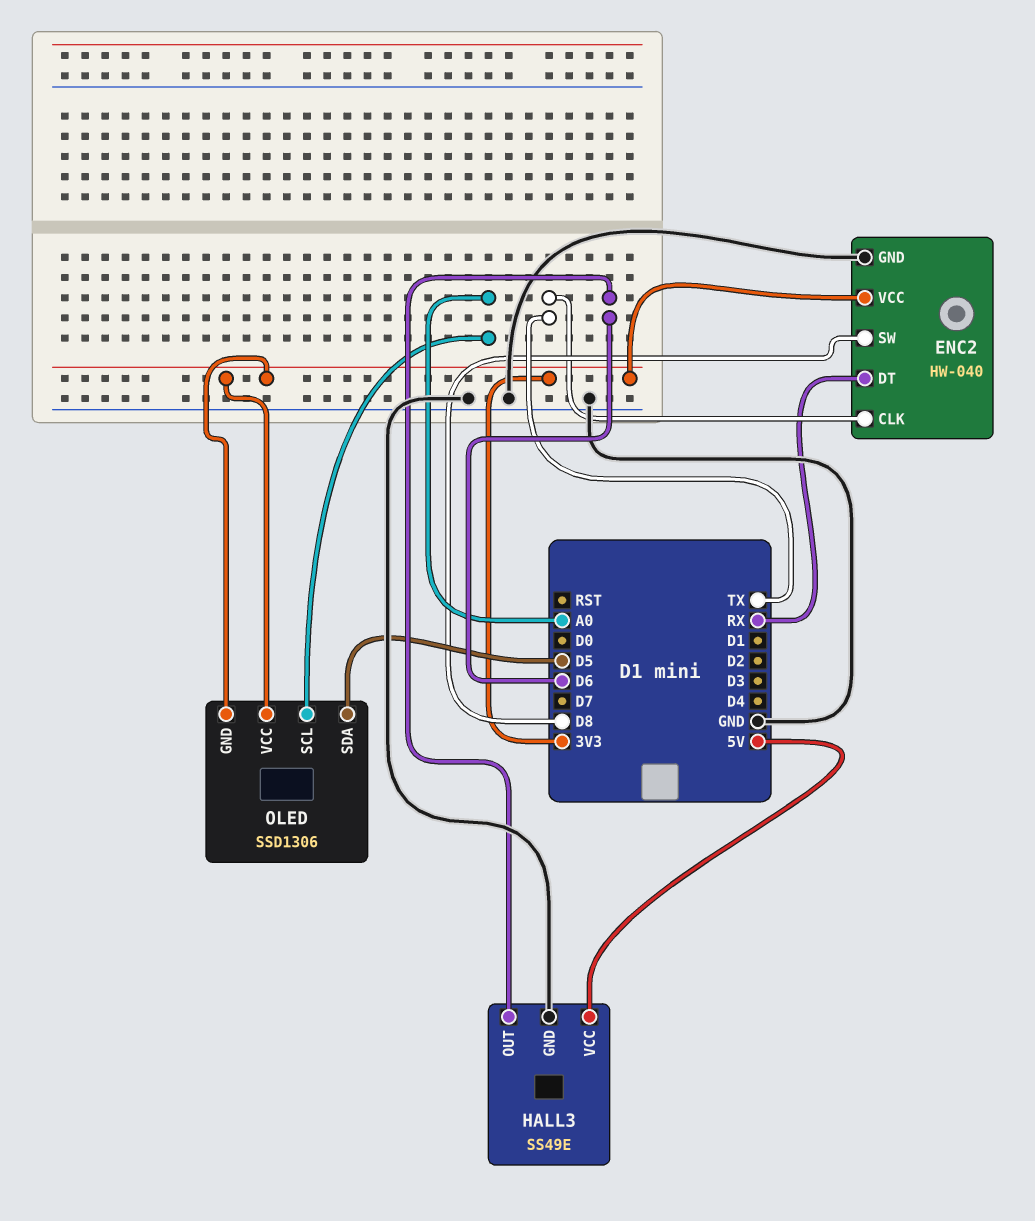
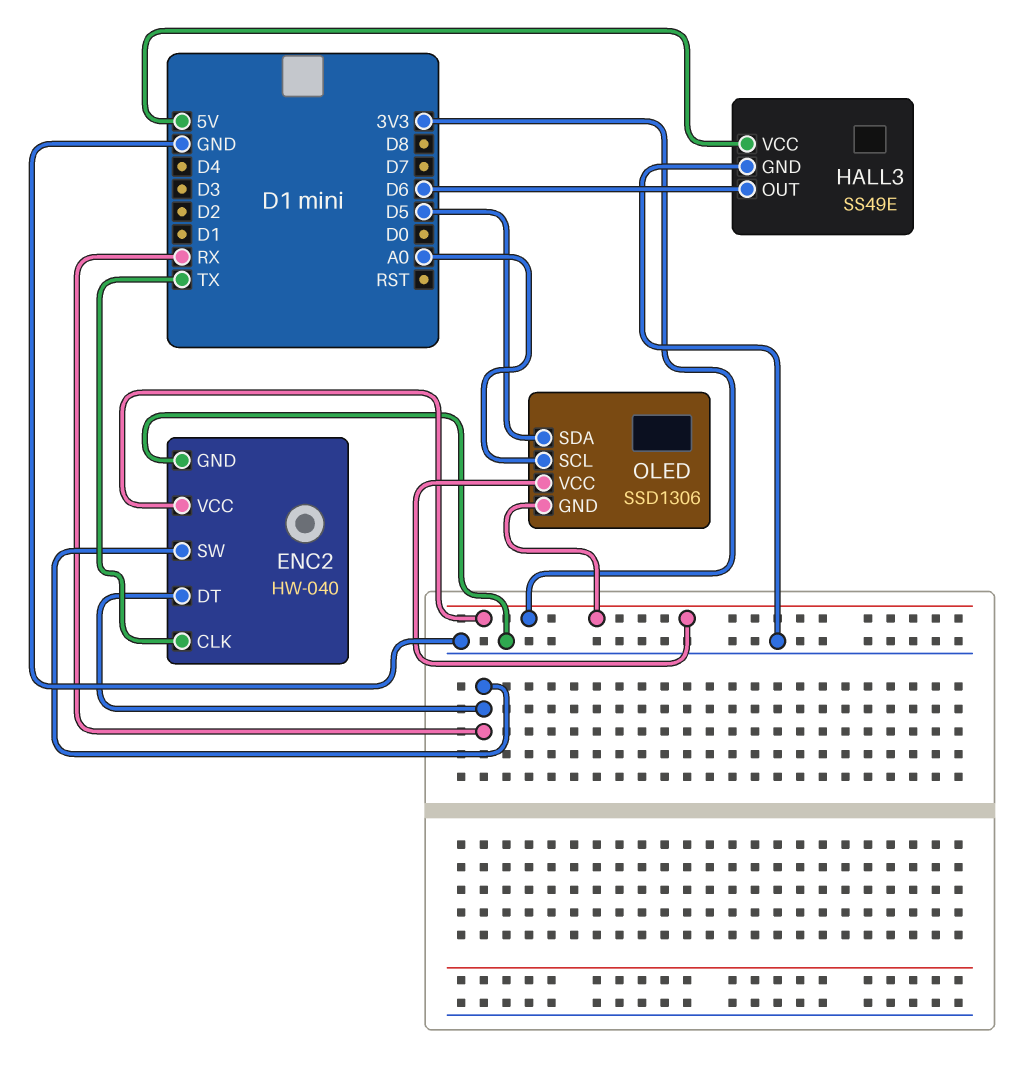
ENC2 pin SW: D8 -> RX

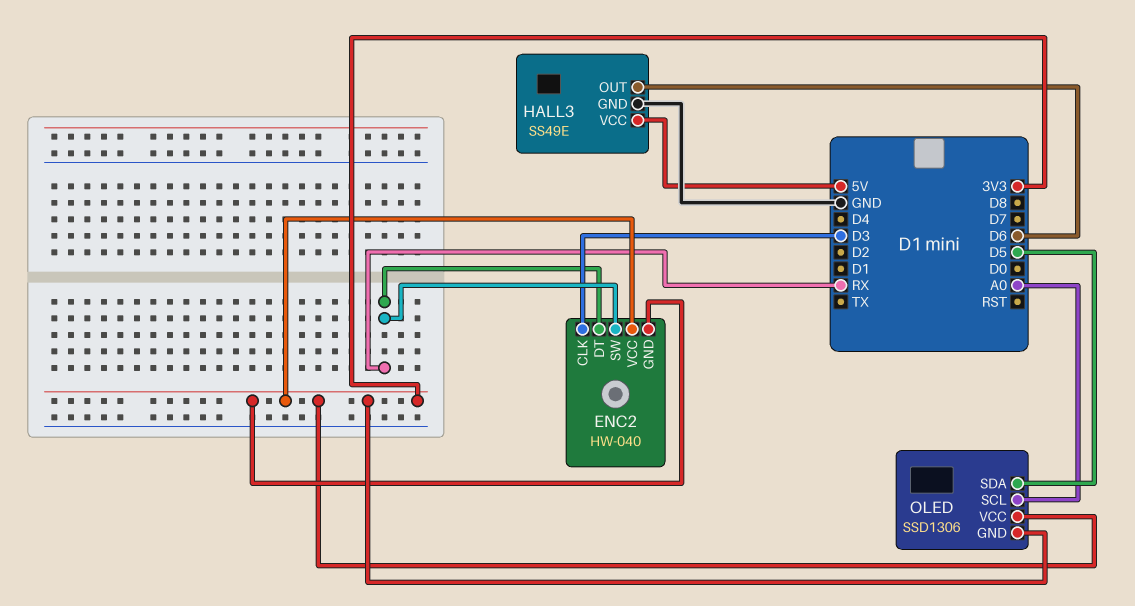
ENC2 pin CLK: TX -> D3
ENC2 pin GND: GND -> 3V3

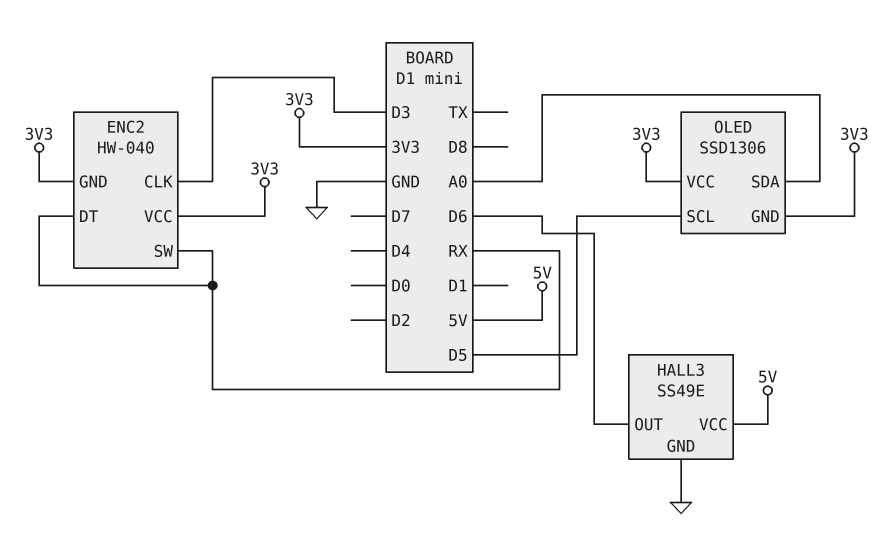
OLED pin SCL: A0 -> D5
OLED pin SDA: D5 -> A0

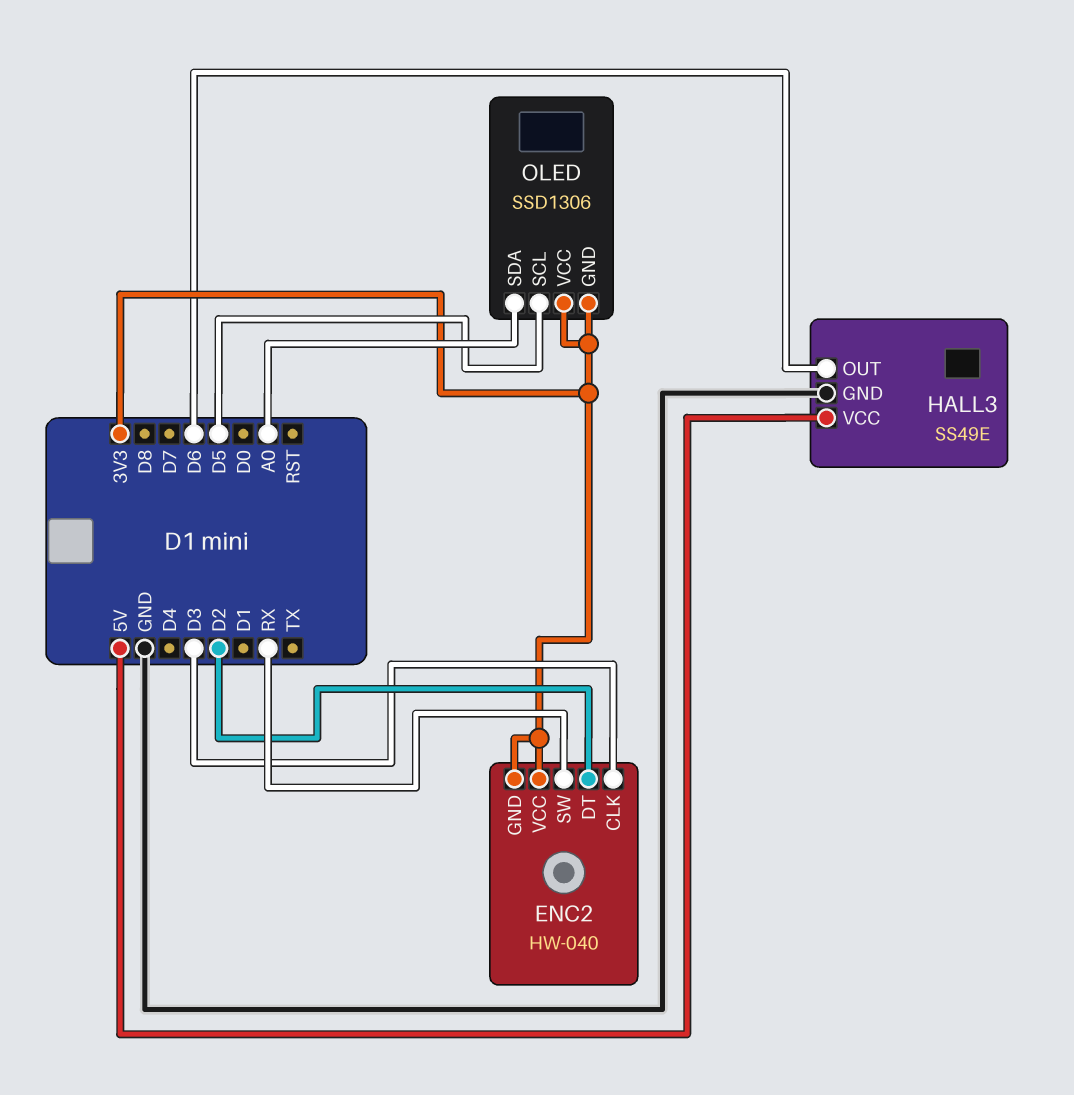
ENC2 pin DT: RX -> D2

